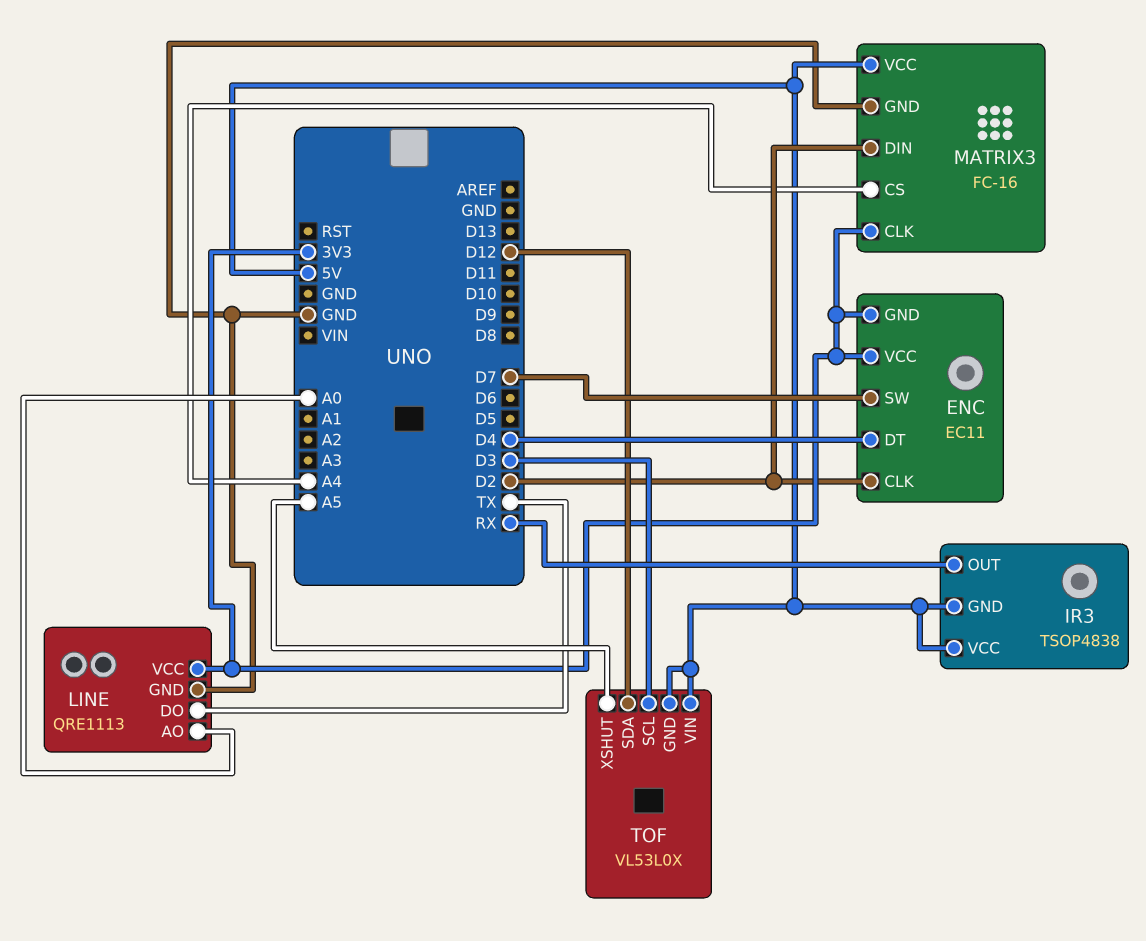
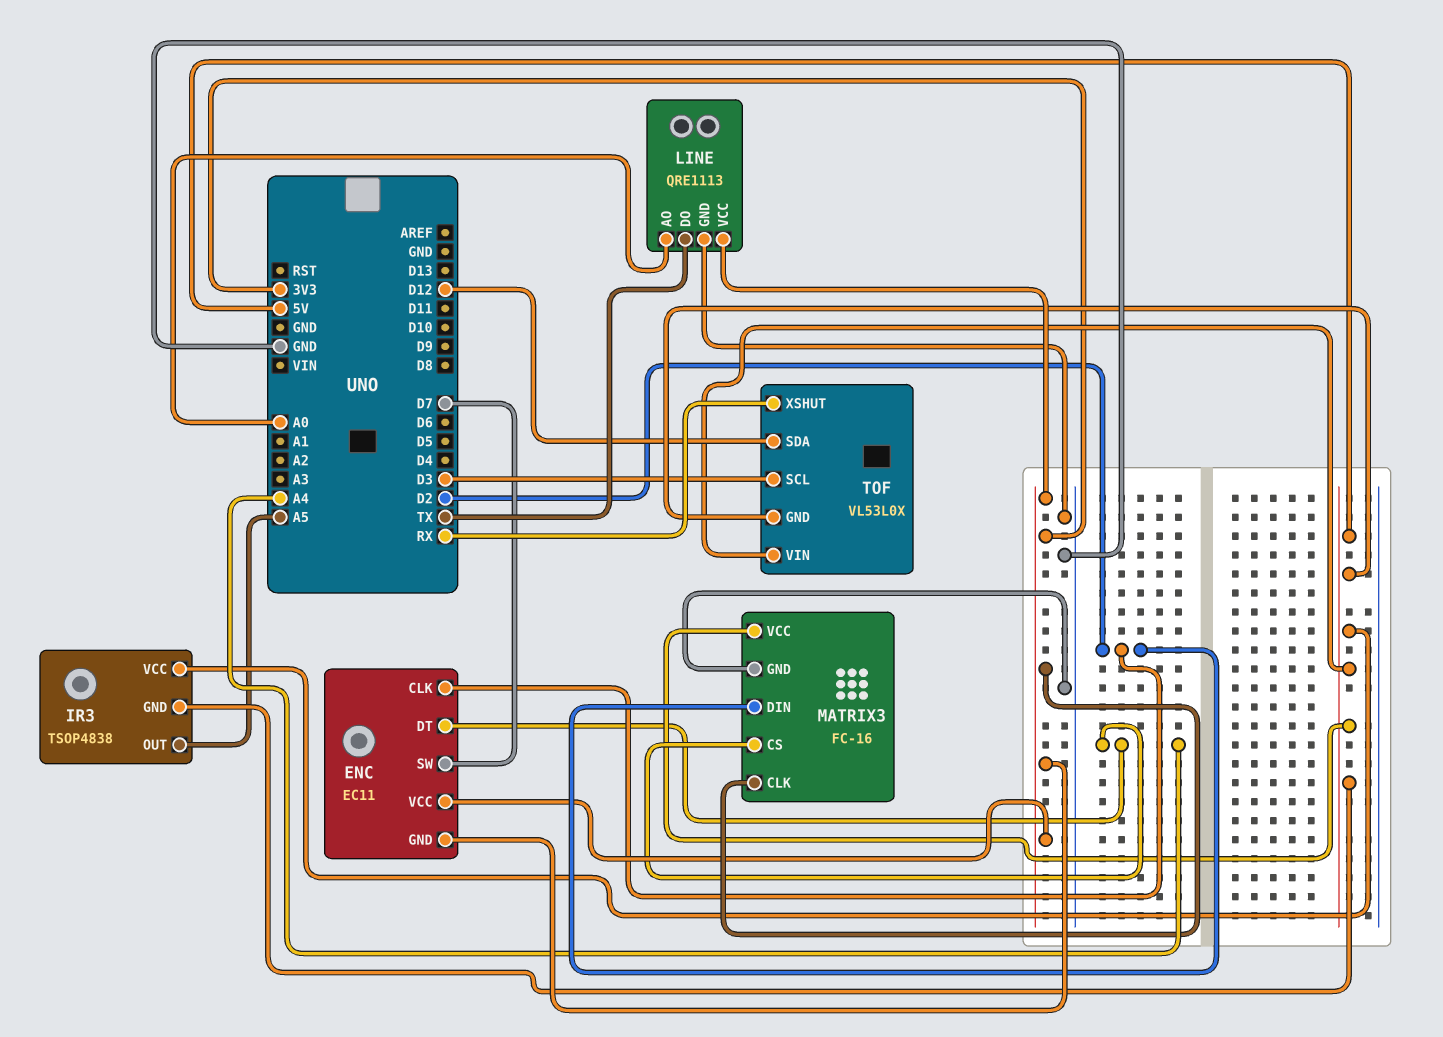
ENC pin DT: D4 -> A4
IR3 pin OUT: RX -> A5
TOF pin XSHUT: A5 -> RX

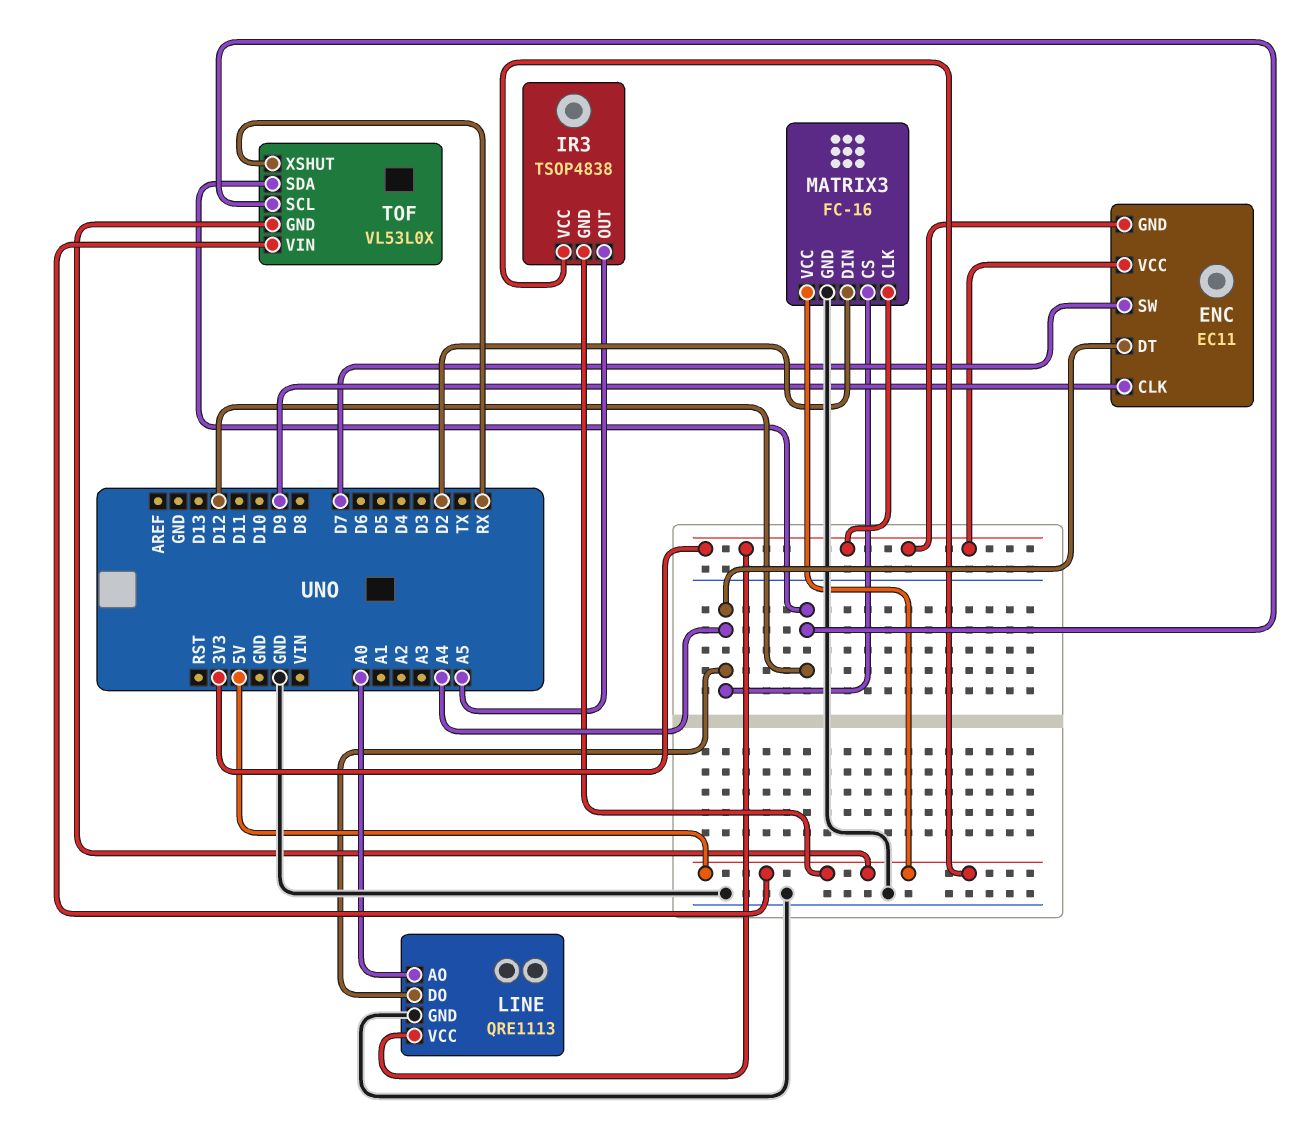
ENC pin CLK: D2 -> D9
LINE pin DO: TX -> A4
TOF pin SCL: D3 -> D12

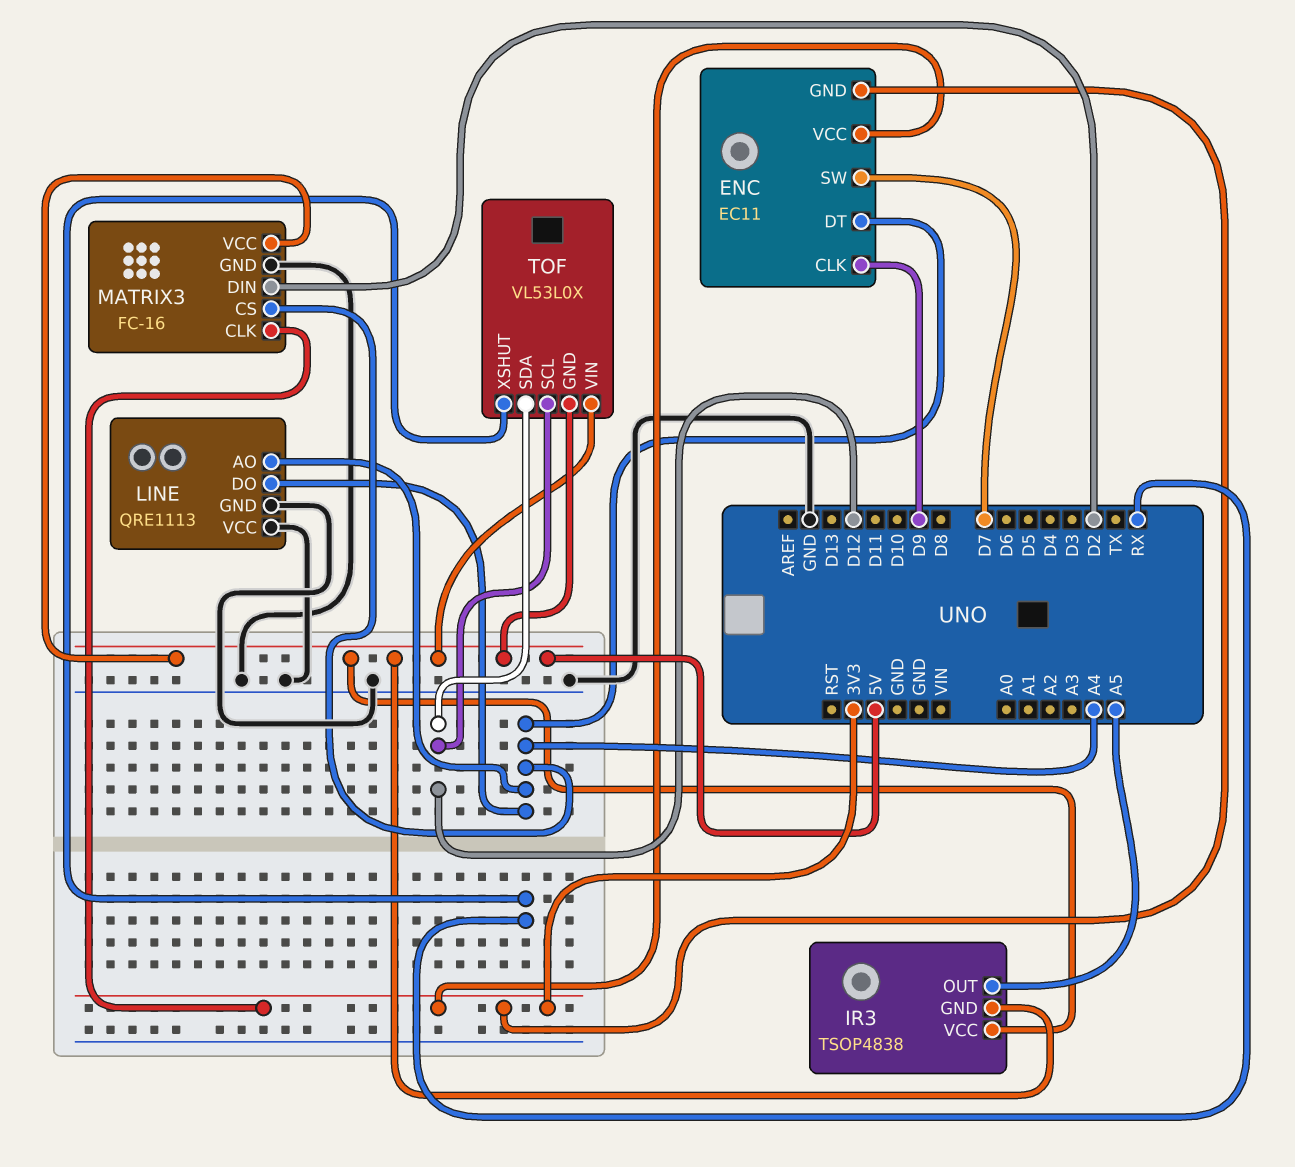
LINE pin AO: A0 -> A4
LINE pin VCC: 3V3 -> GND

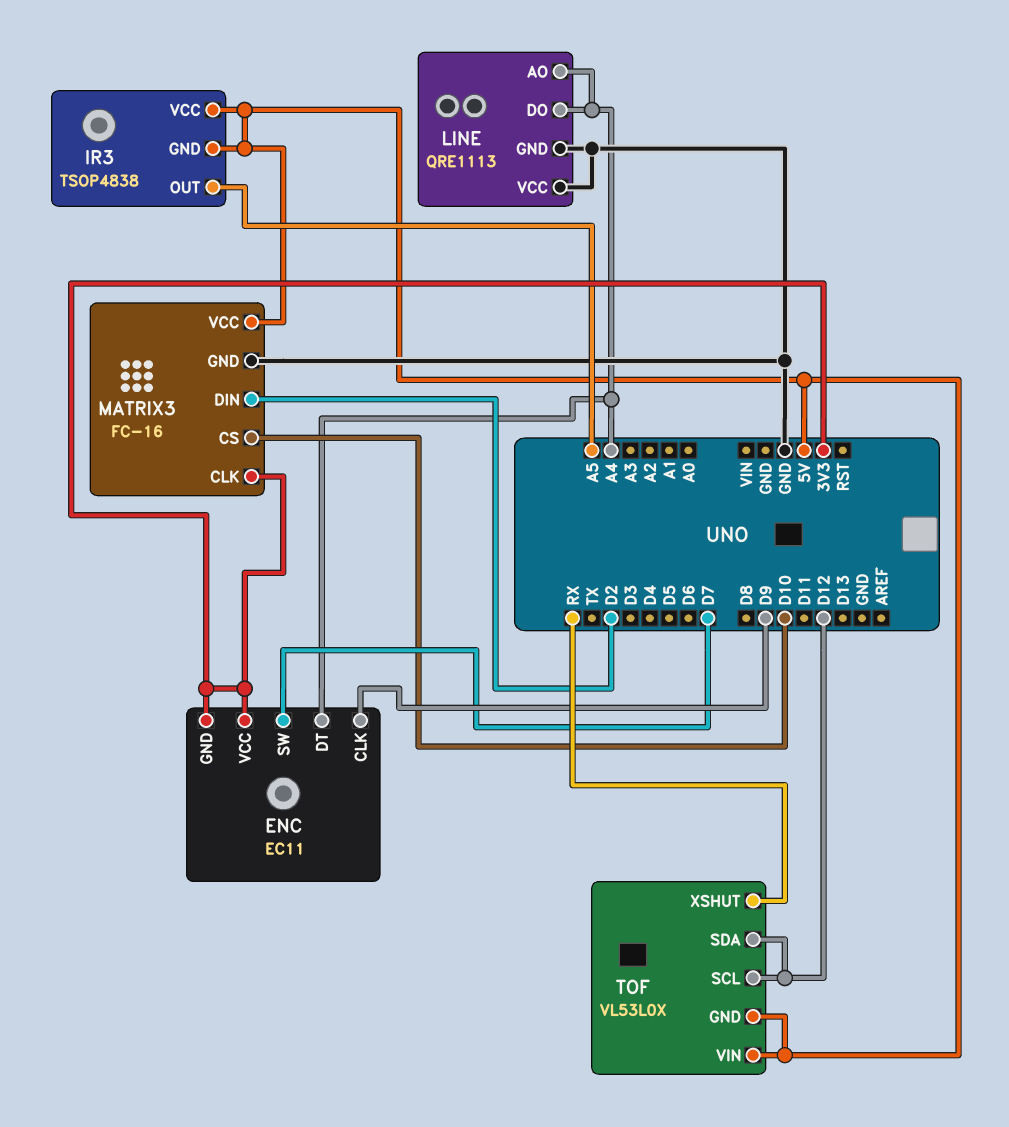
MATRIX3 pin CS: A4 -> D10

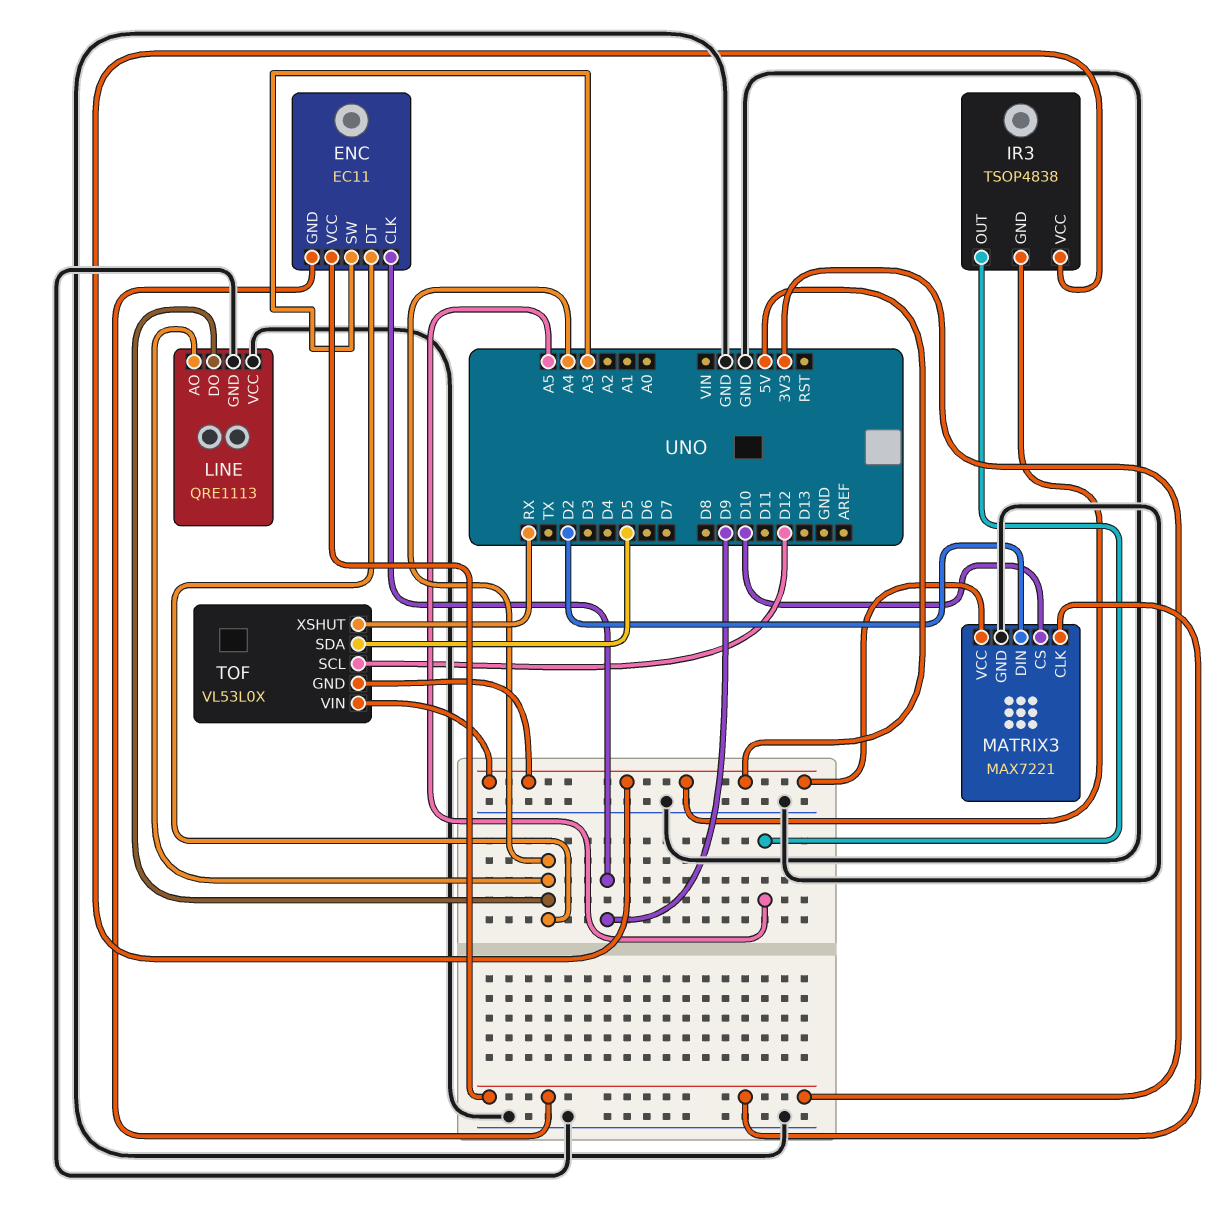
ENC pin SW: D7 -> A3
MATRIX3: FC-16 -> MAX7221
TOF pin SDA: D12 -> D5

